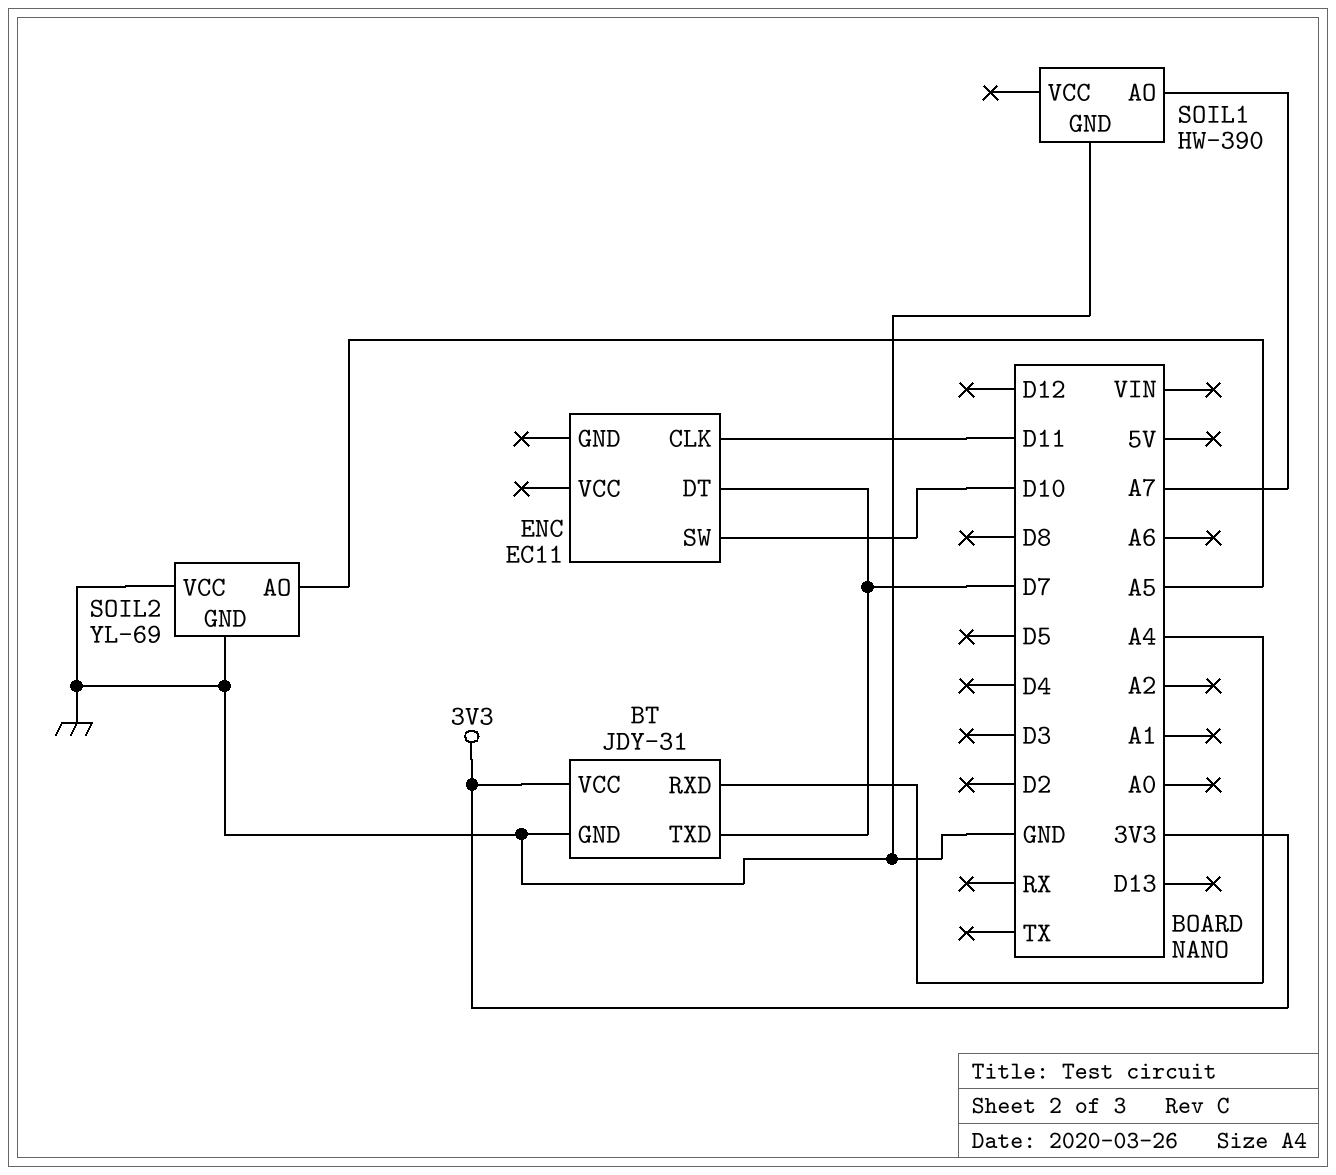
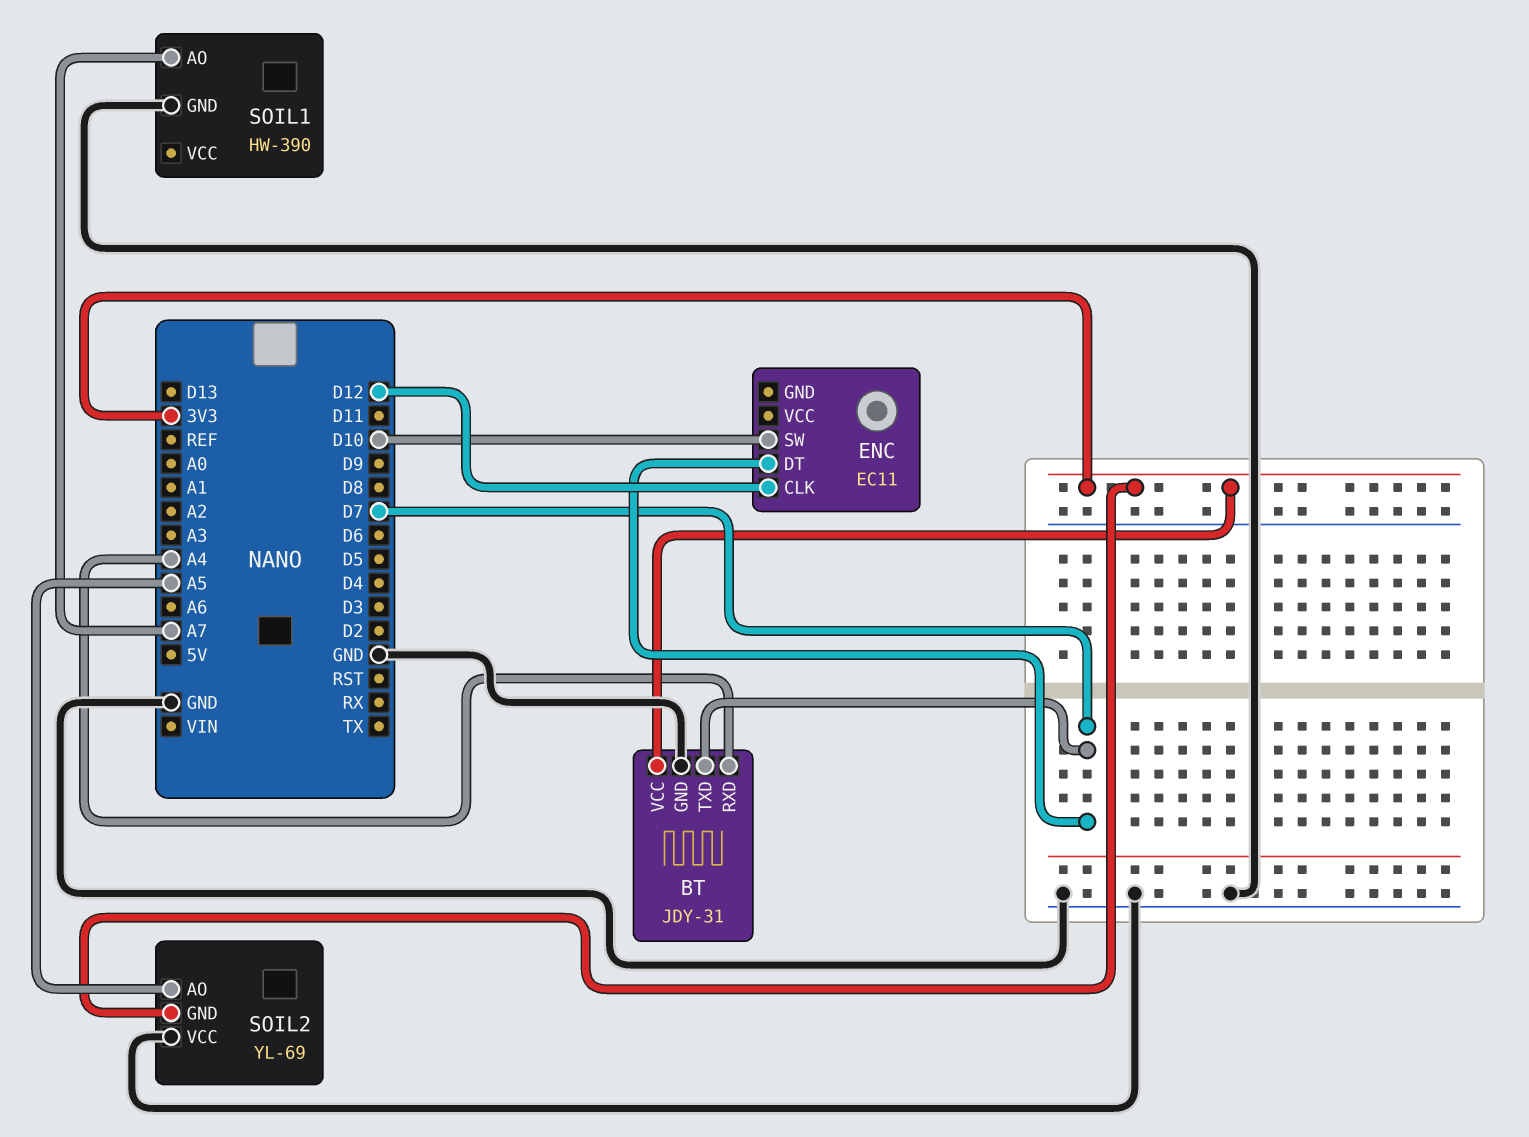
ENC pin CLK: D11 -> D12
SOIL2 pin GND: GND -> 3V3

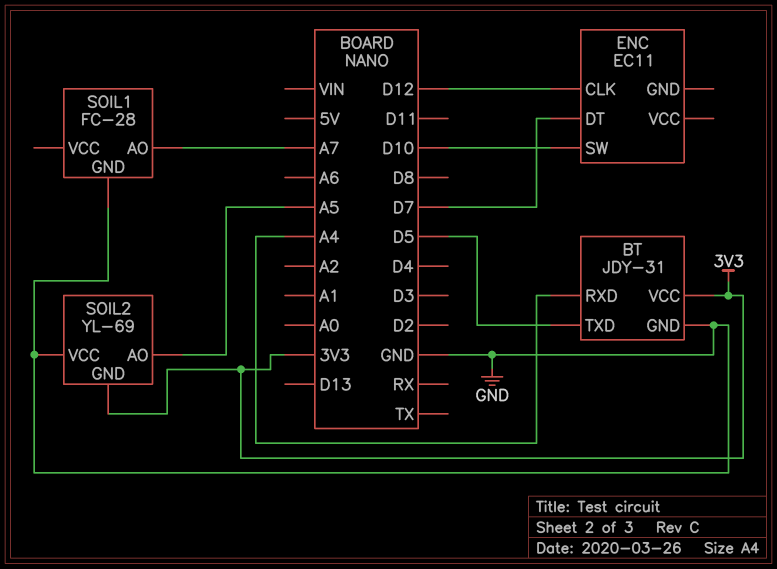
BT pin TXD: D7 -> D5
SOIL1: HW-390 -> FC-28

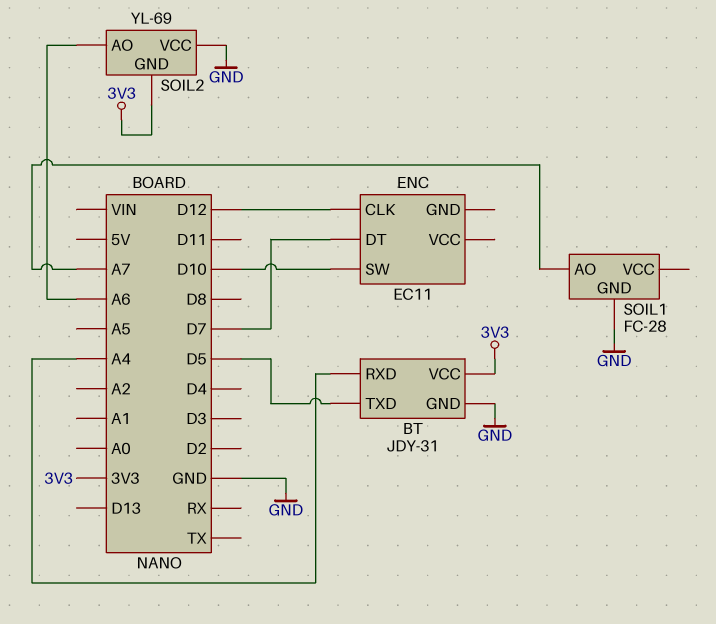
SOIL2 pin AO: A5 -> A6

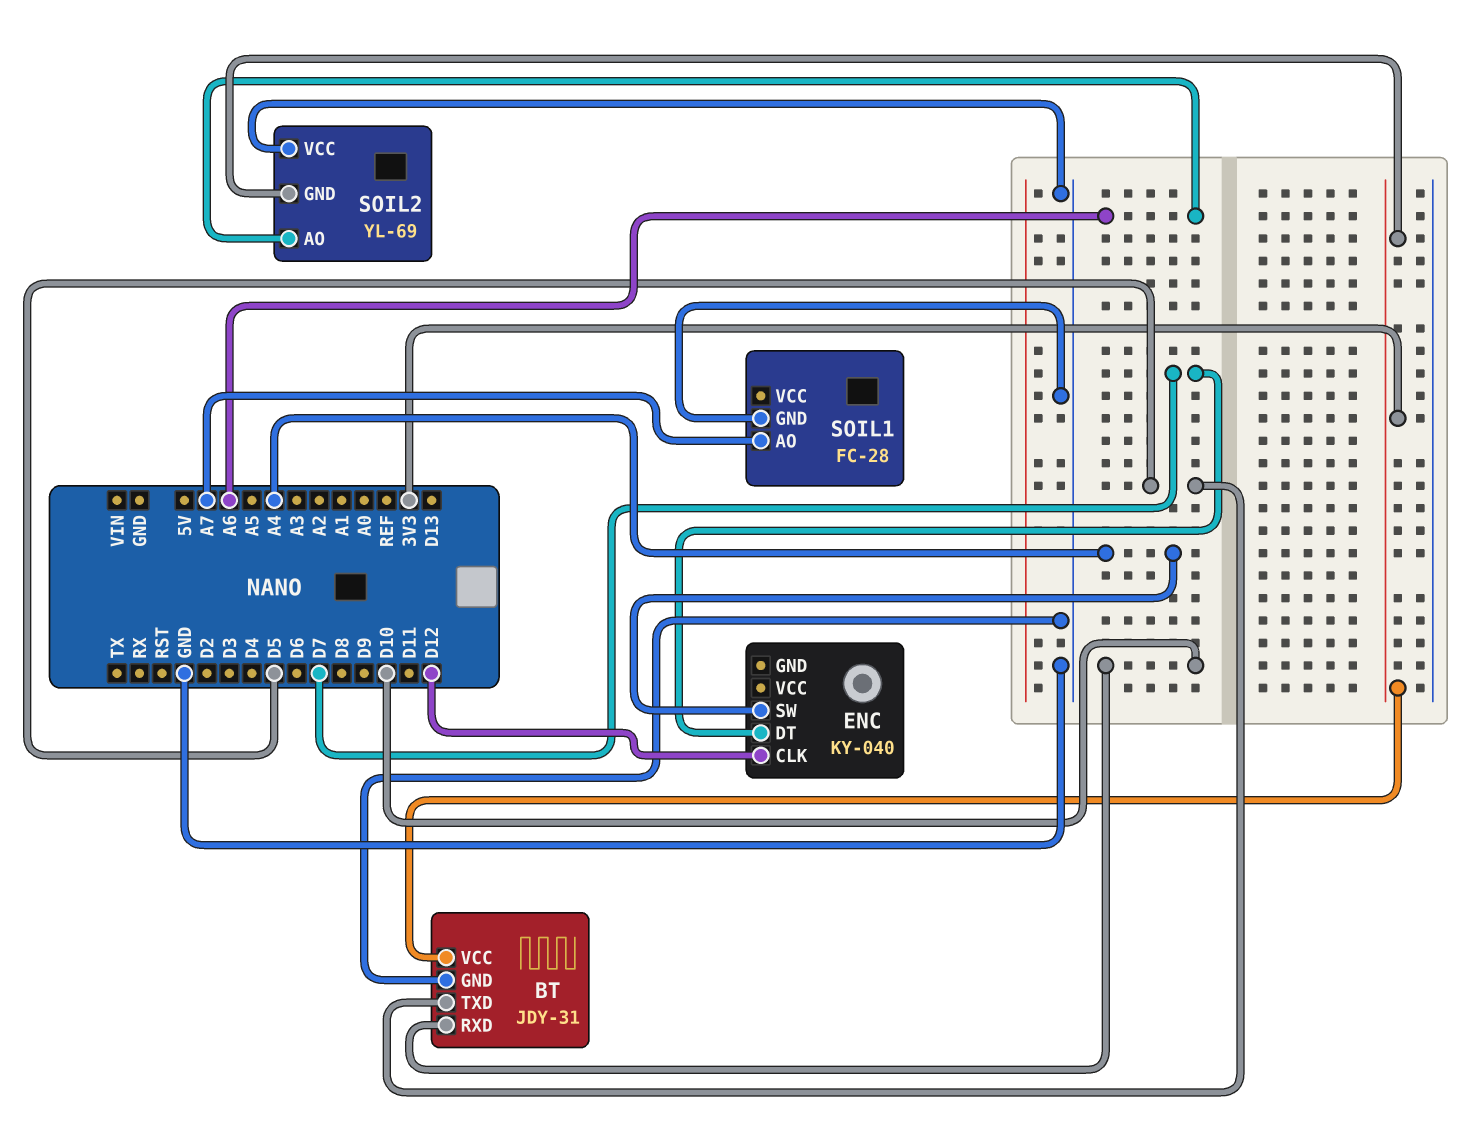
BT pin RXD: A4 -> D10
ENC: EC11 -> KY-040
ENC pin SW: D10 -> A4

